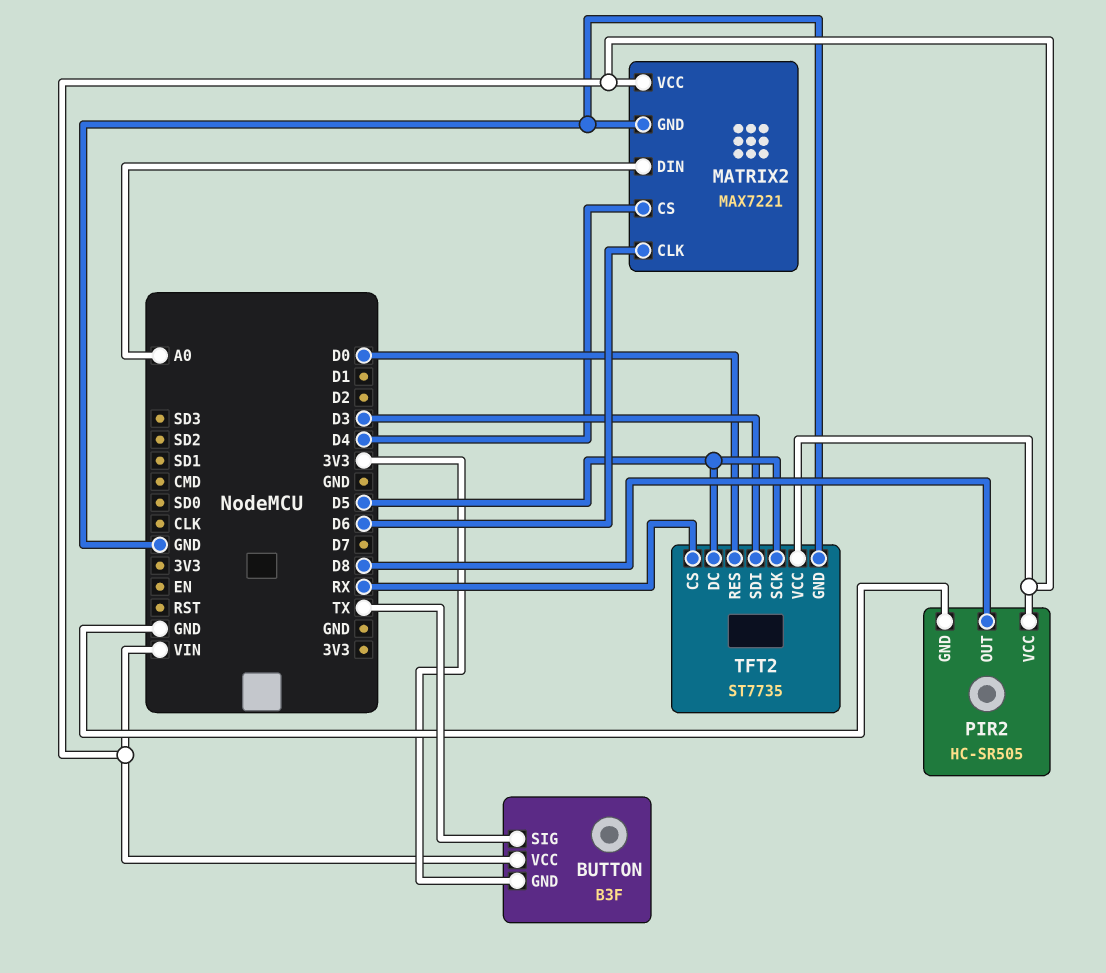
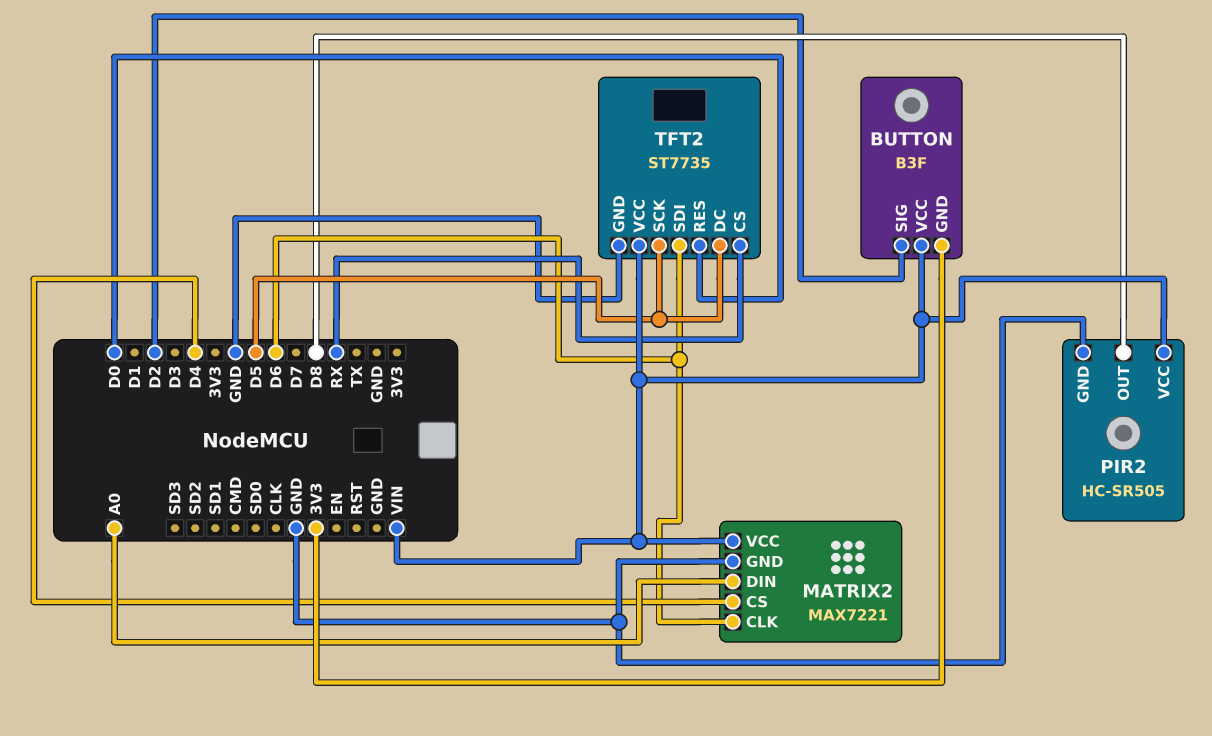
BUTTON pin SIG: TX -> D2
TFT2 pin SDI: D3 -> D6

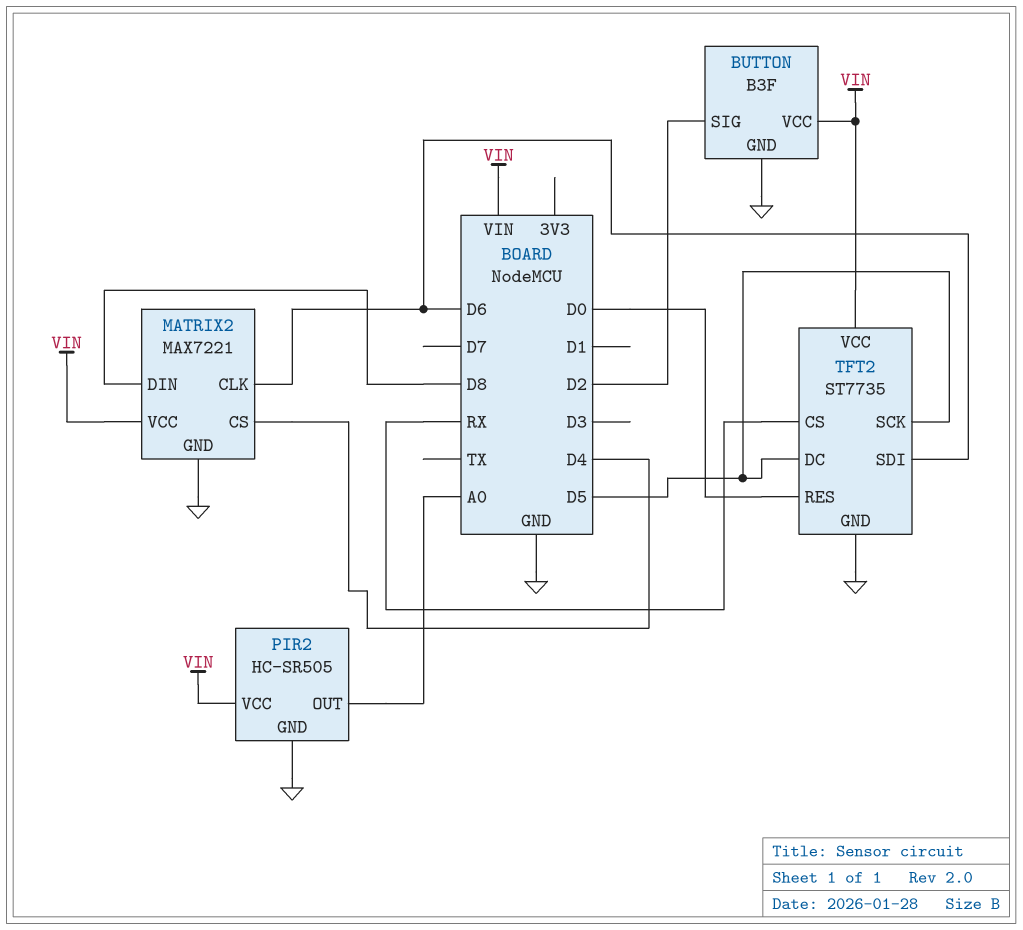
BUTTON pin GND: 3V3 -> GND
MATRIX2 pin DIN: A0 -> D8
PIR2 pin OUT: D8 -> A0

